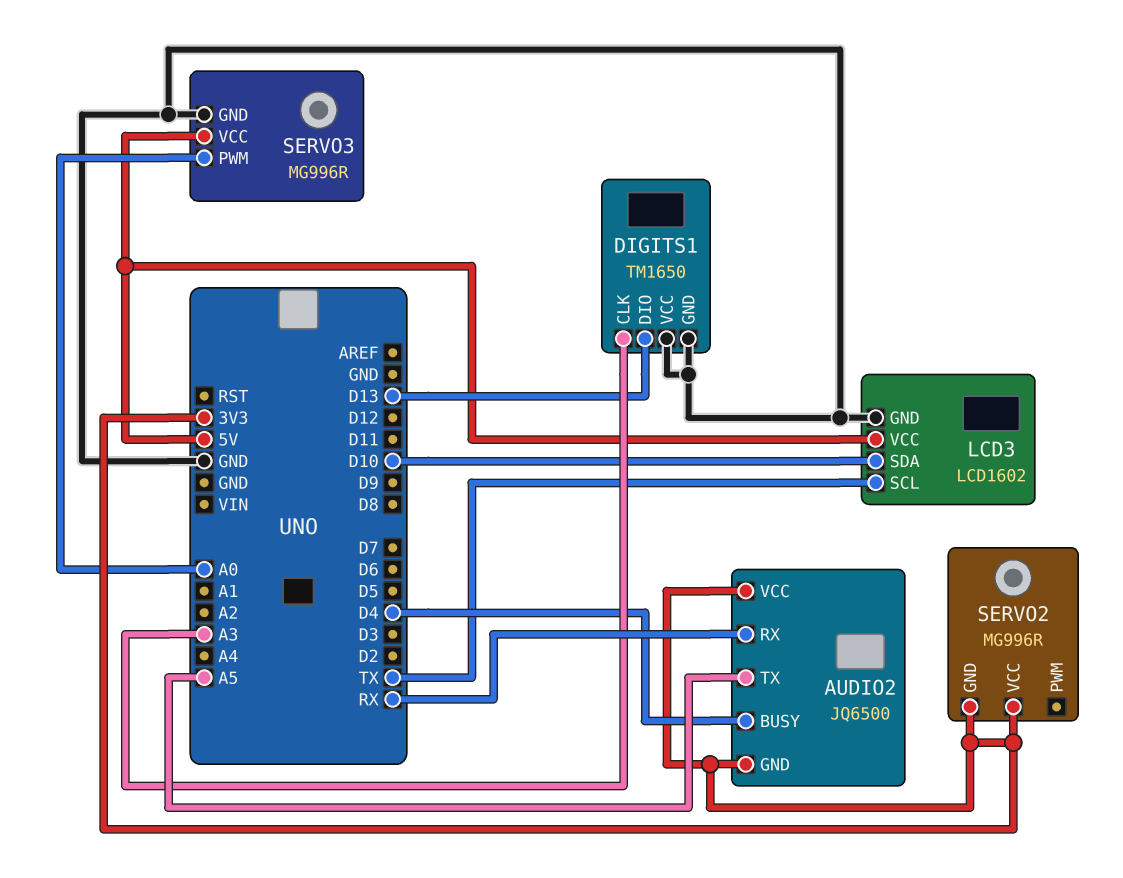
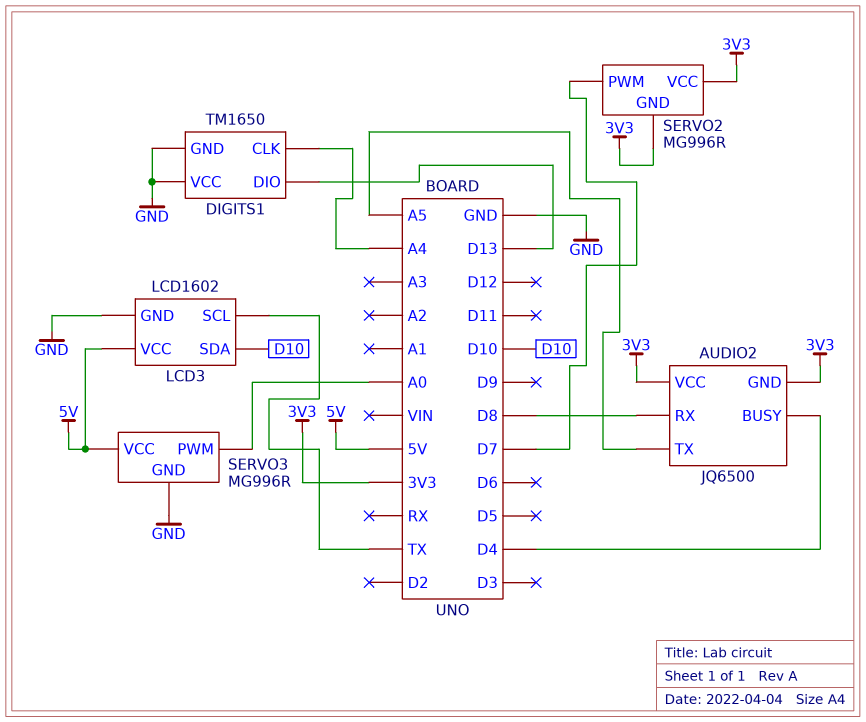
AUDIO2 pin RX: RX -> D8
DIGITS1 pin CLK: A3 -> A4
SERVO2 pin PWM: none -> D7

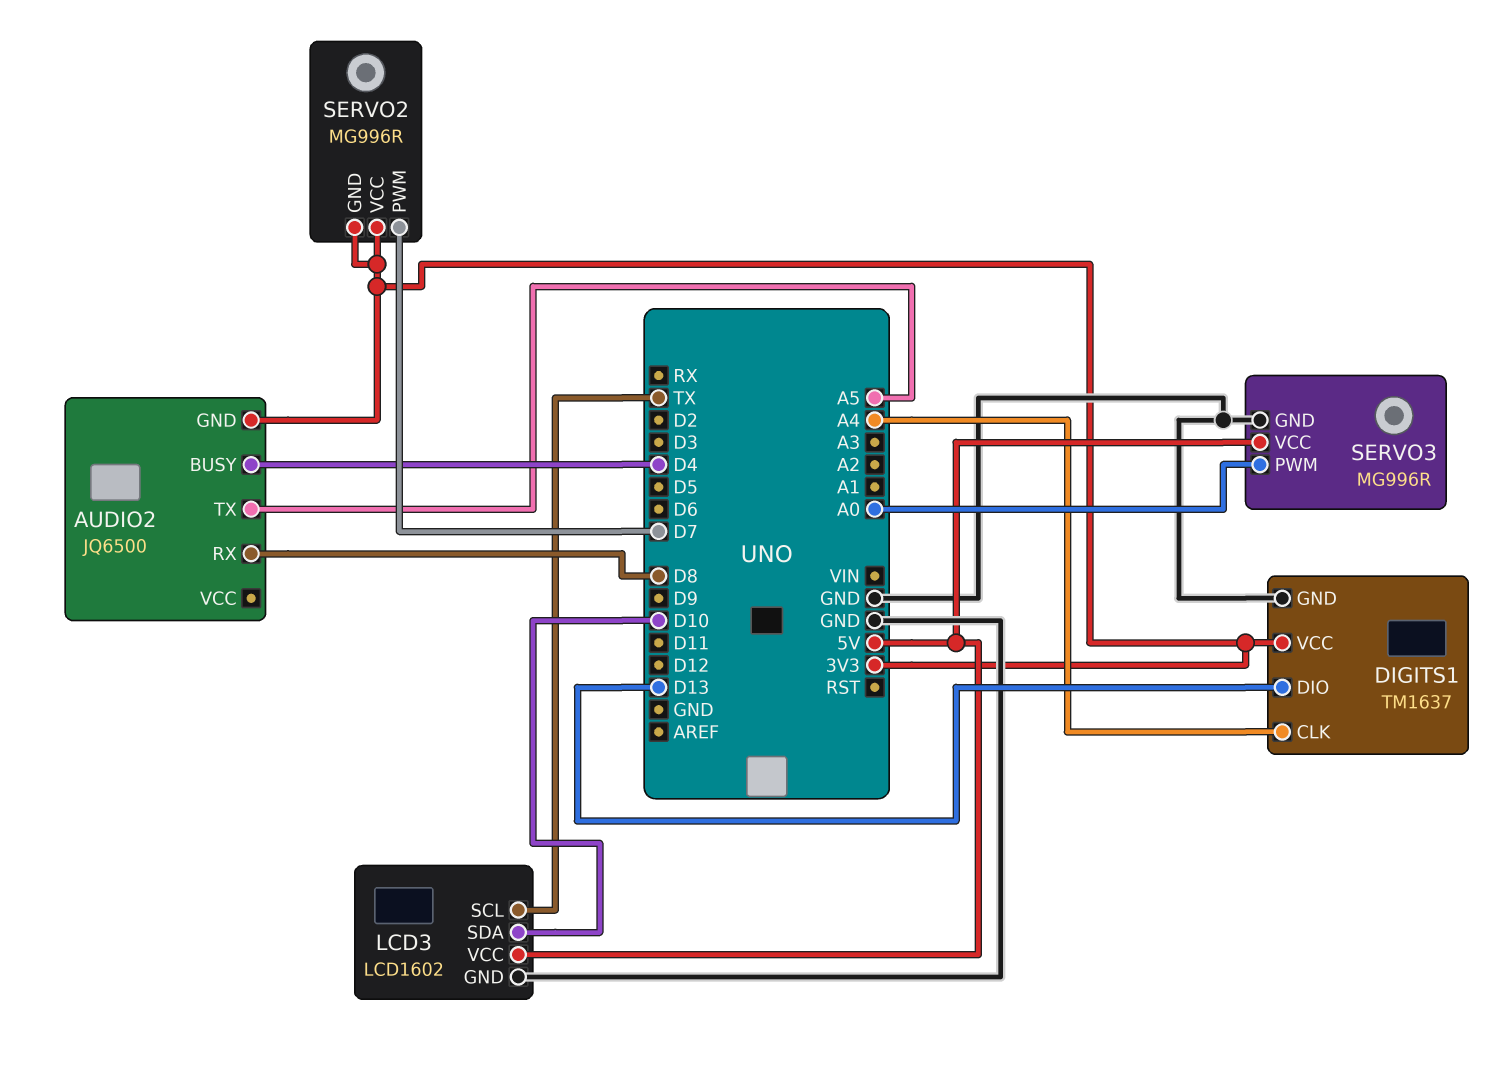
AUDIO2 pin VCC: 3V3 -> none
DIGITS1: TM1650 -> TM1637
DIGITS1 pin VCC: GND -> 3V3

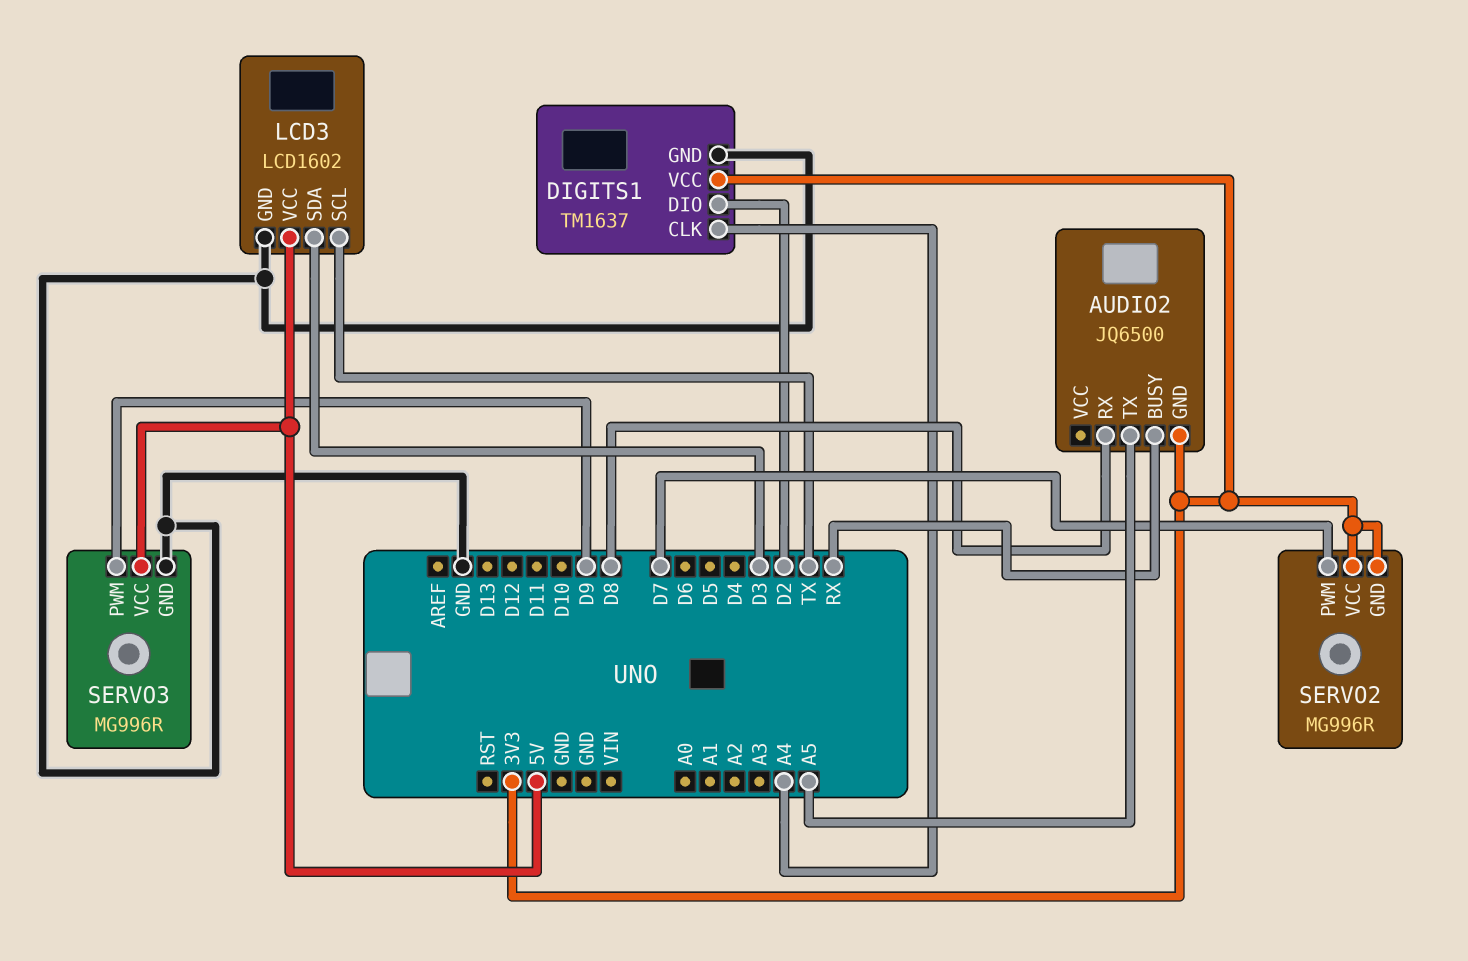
AUDIO2 pin BUSY: D4 -> RX
DIGITS1 pin DIO: D13 -> D2
LCD3 pin SDA: D10 -> D3
SERVO3 pin PWM: A0 -> D9

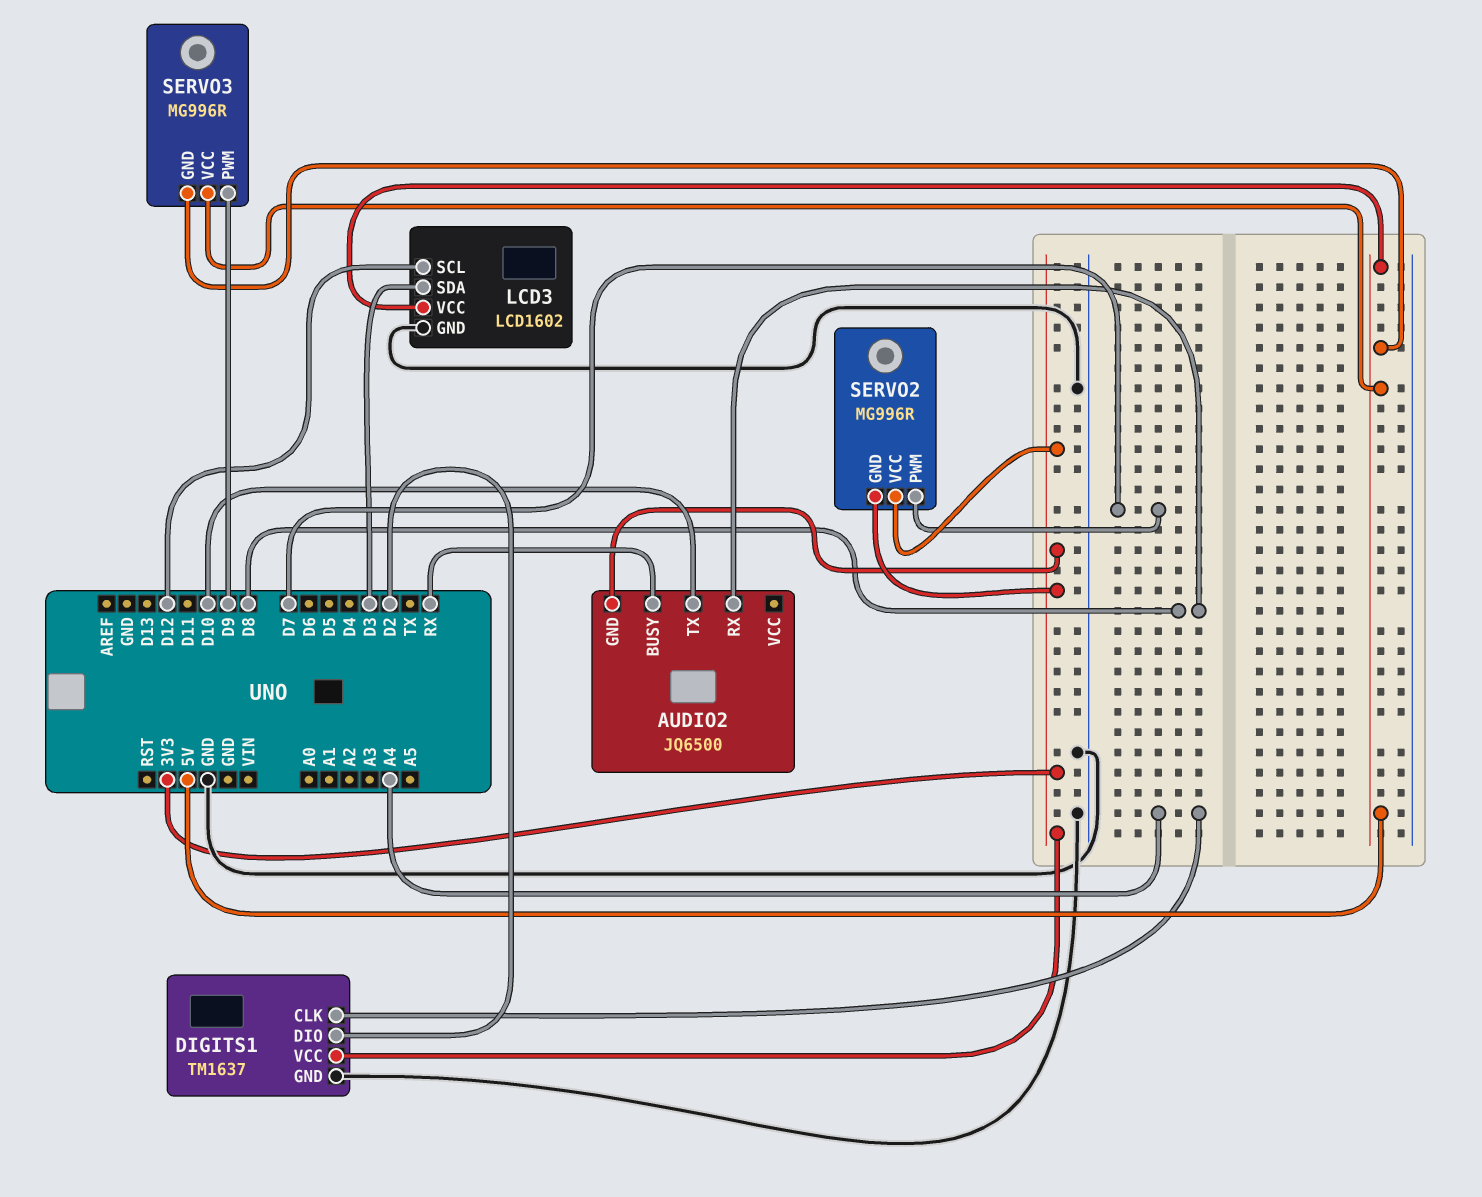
AUDIO2 pin TX: A5 -> D10
LCD3 pin SCL: TX -> D12
SERVO3 pin GND: GND -> 5V

